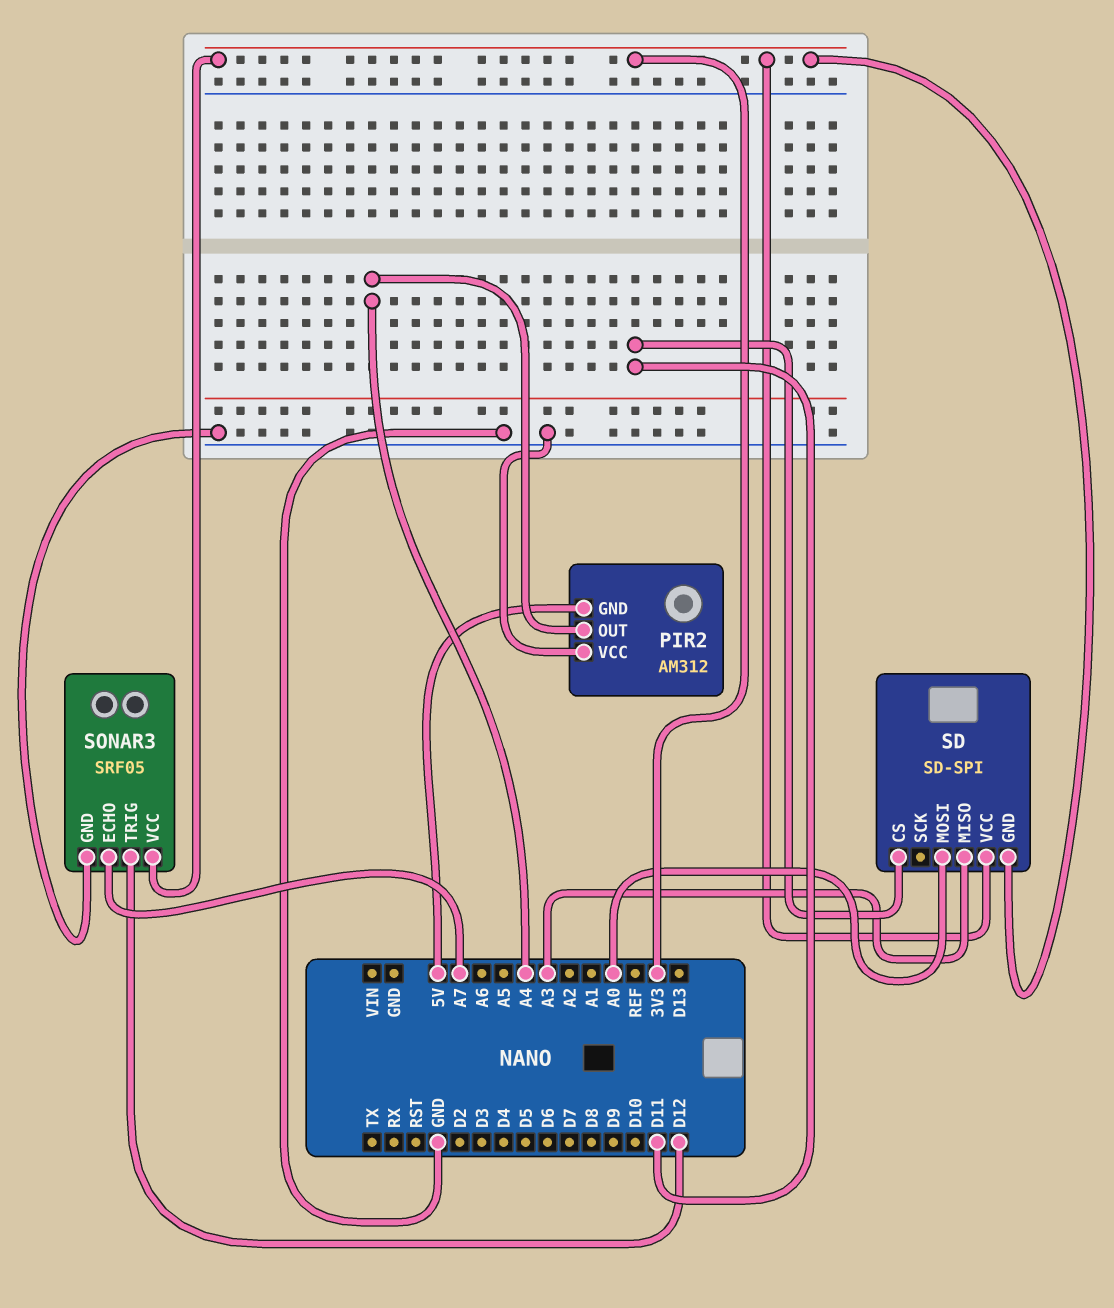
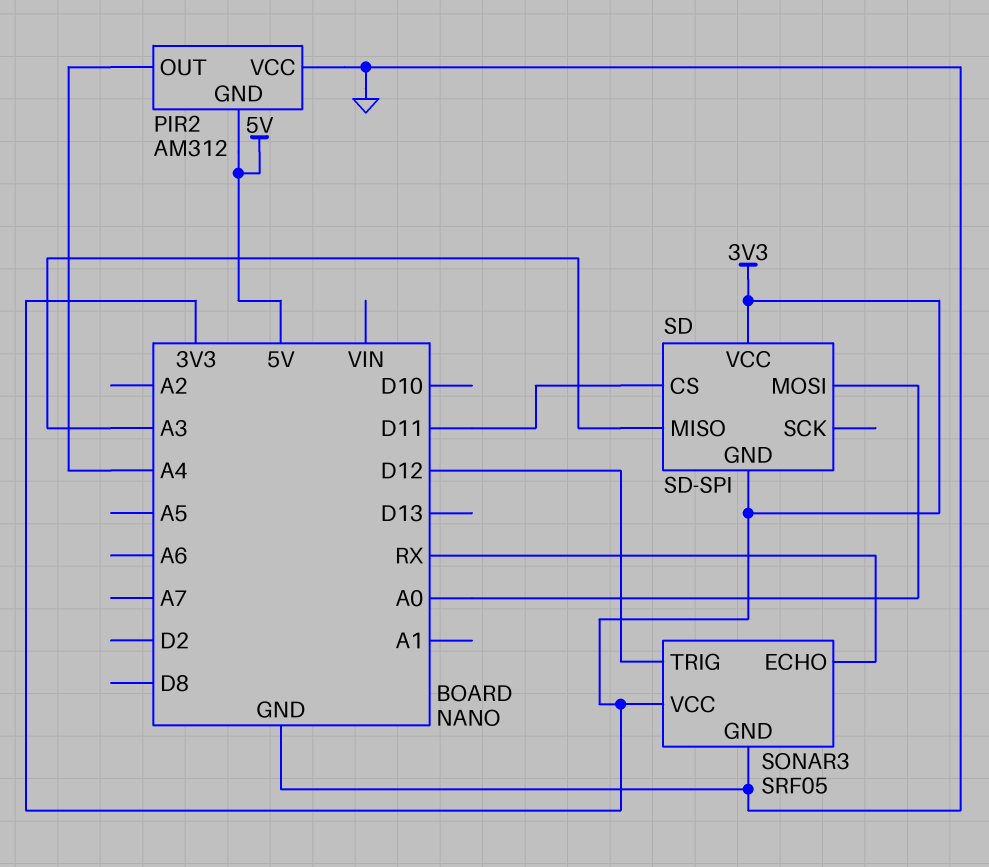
SONAR3 pin ECHO: A7 -> RX

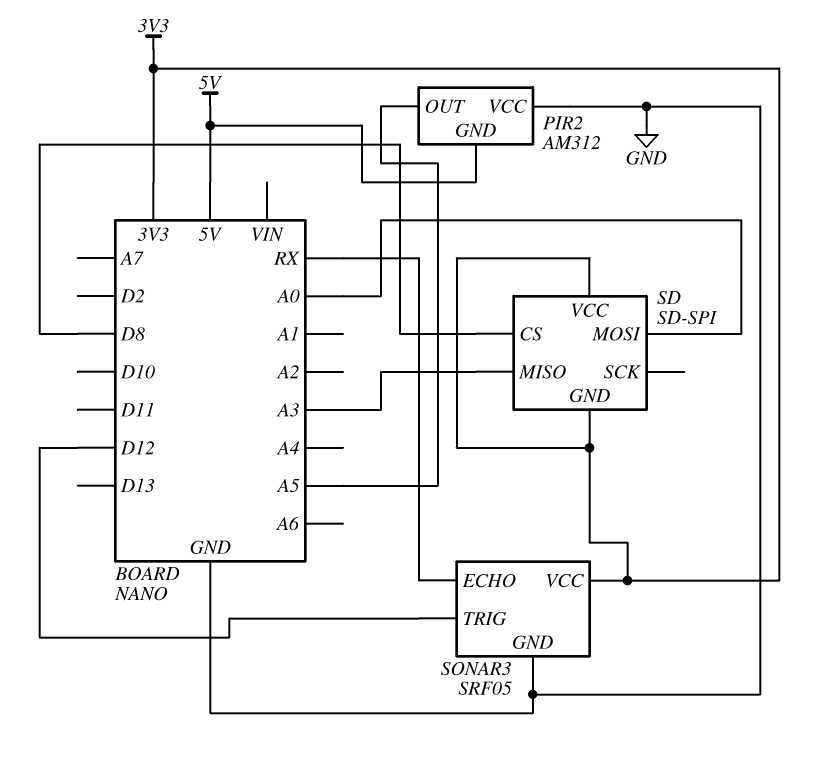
PIR2 pin OUT: A4 -> A5
SD pin CS: D11 -> D8

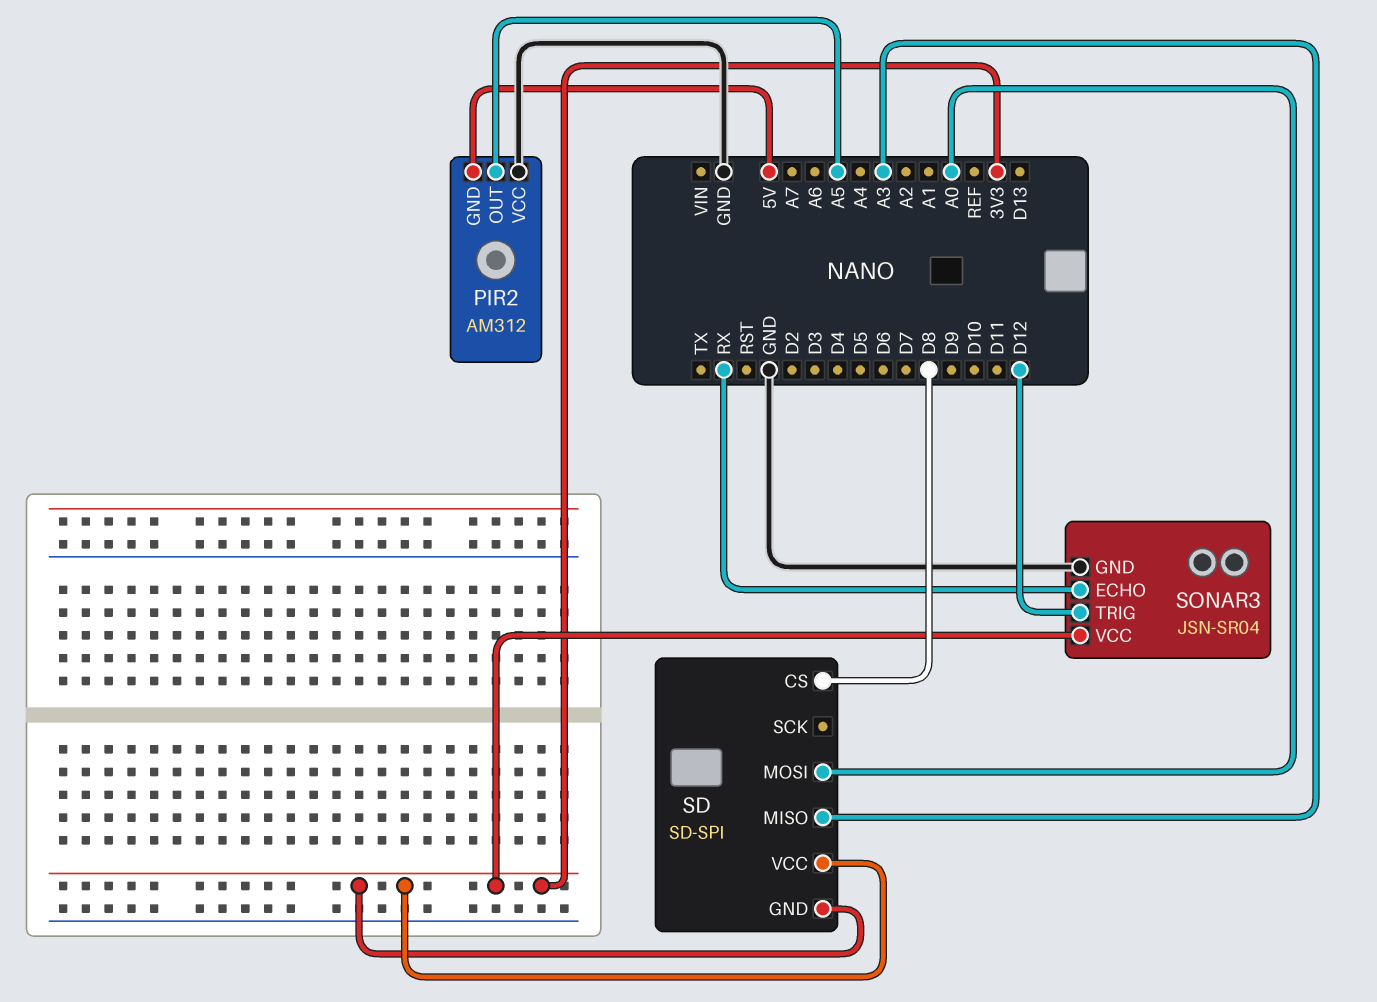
SONAR3: SRF05 -> JSN-SR04

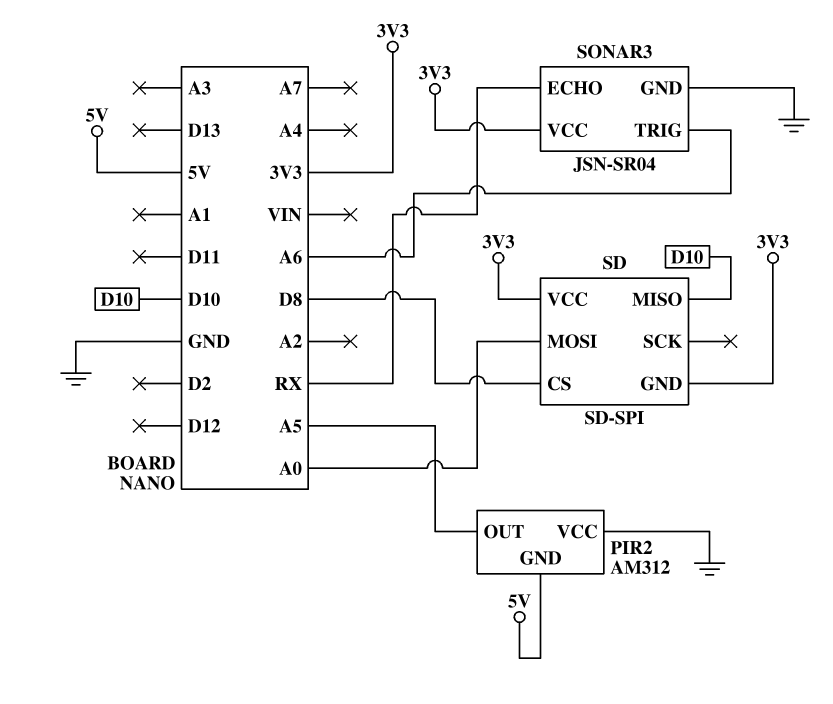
SD pin MISO: A3 -> D10
SONAR3 pin TRIG: D12 -> A6

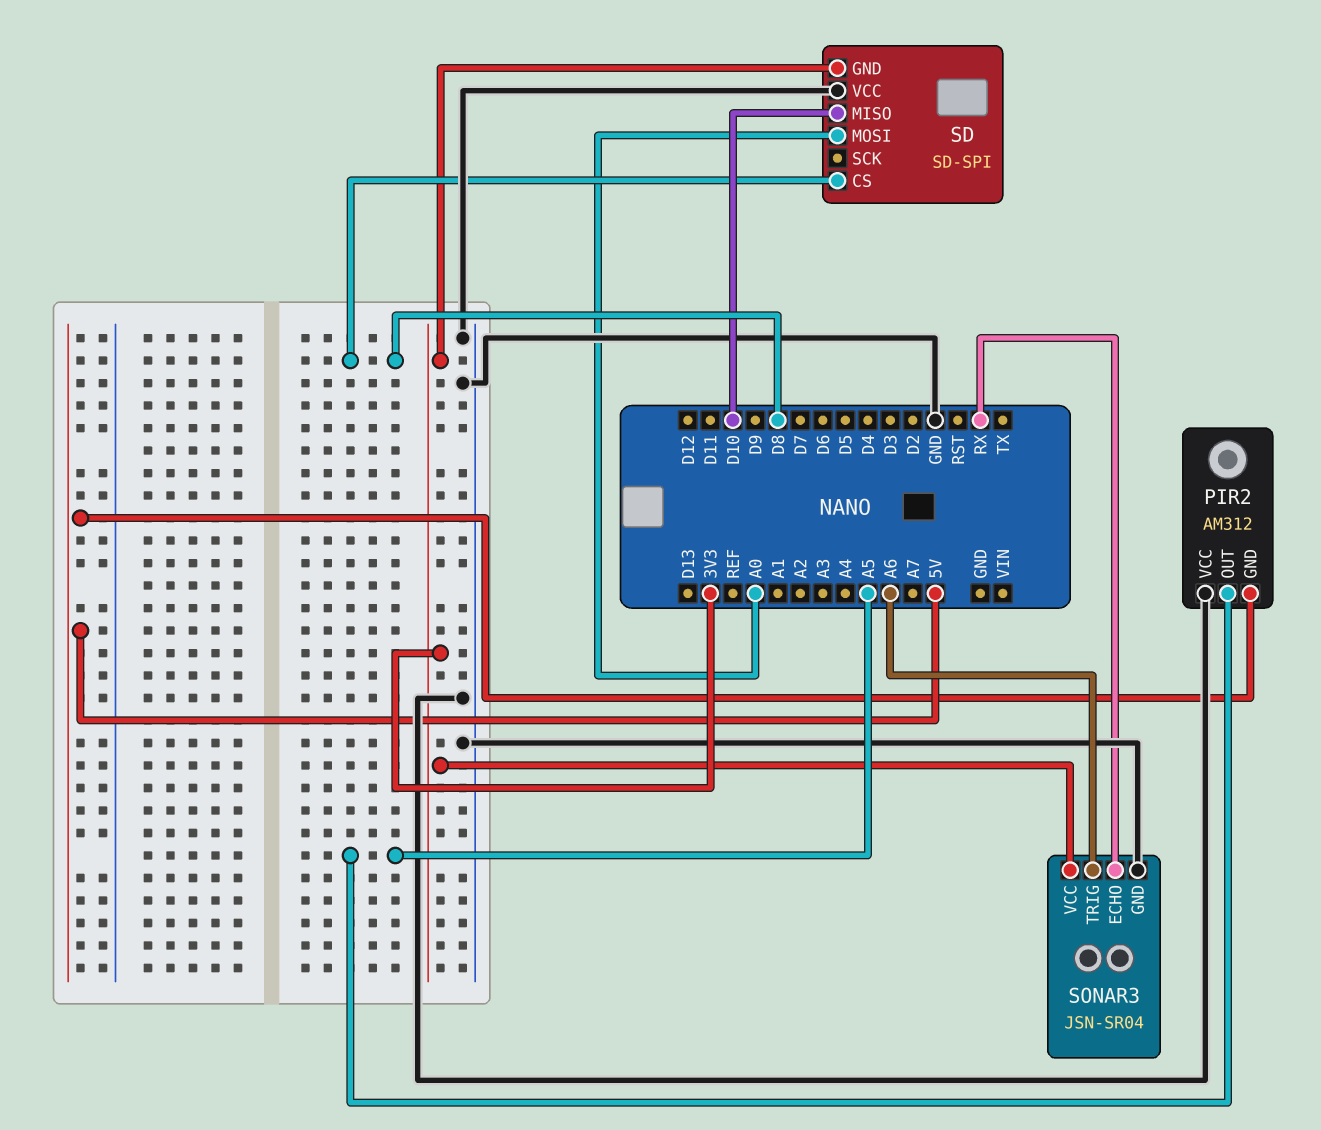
SD pin VCC: 3V3 -> GND

